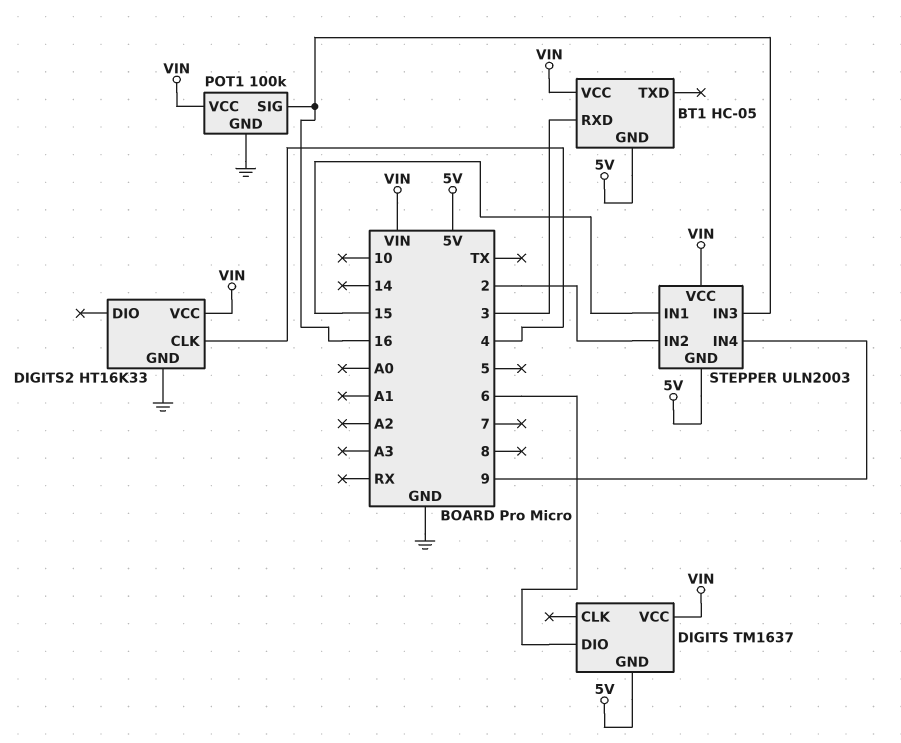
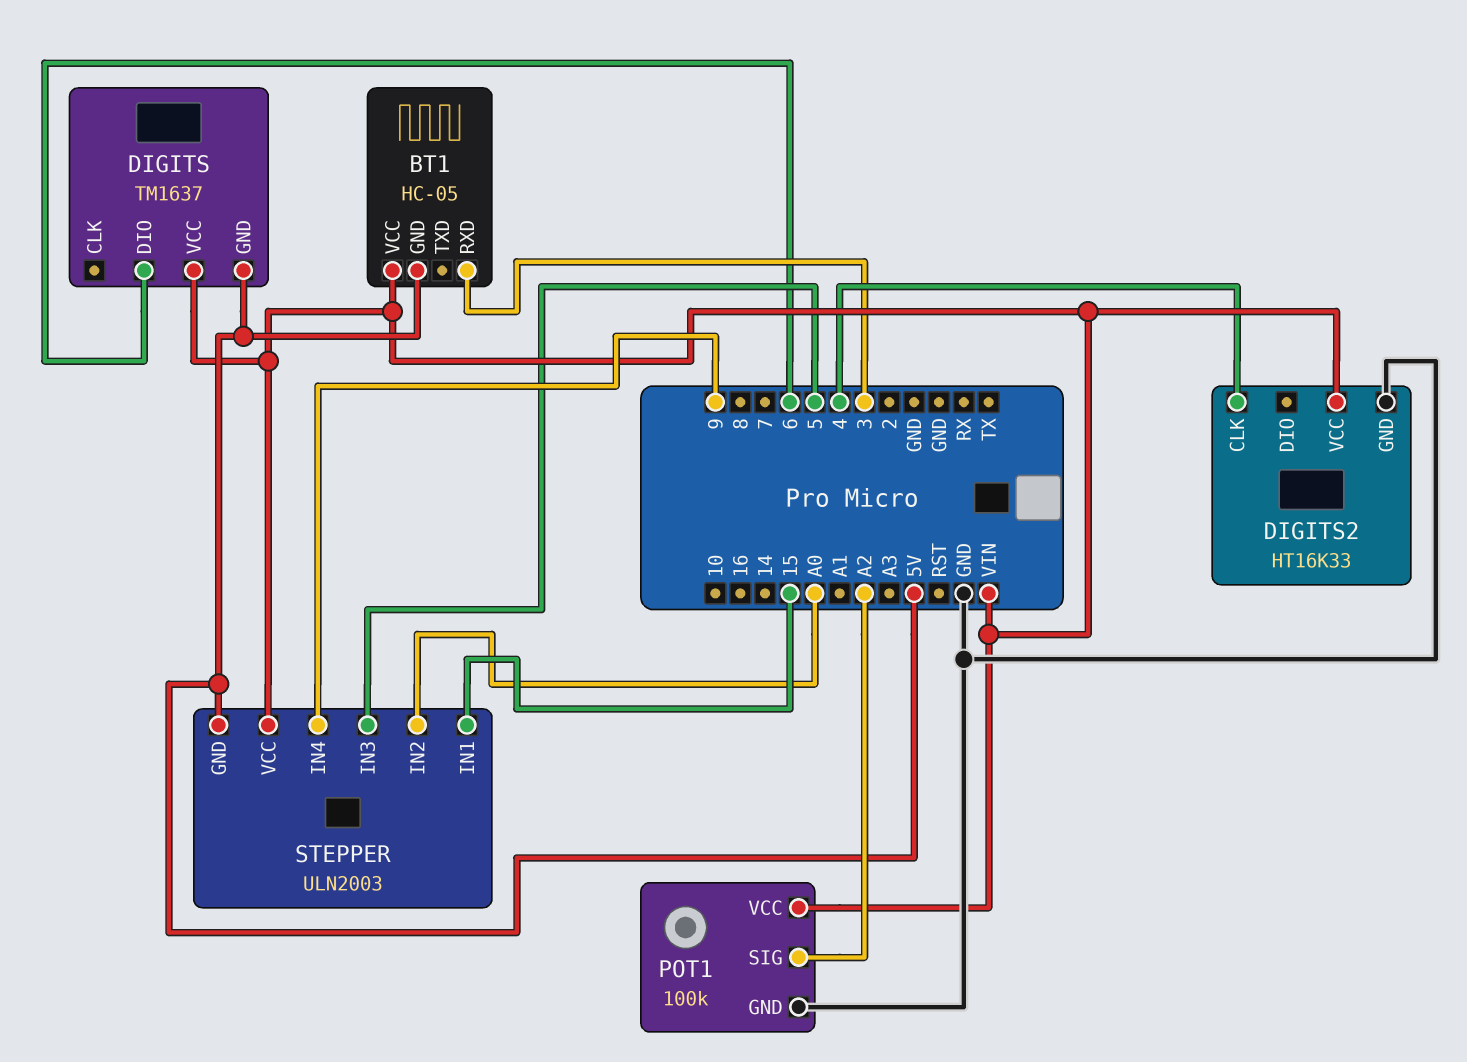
POT1 pin SIG: 16 -> A2
STEPPER pin IN2: 2 -> A0
STEPPER pin IN3: 16 -> 5

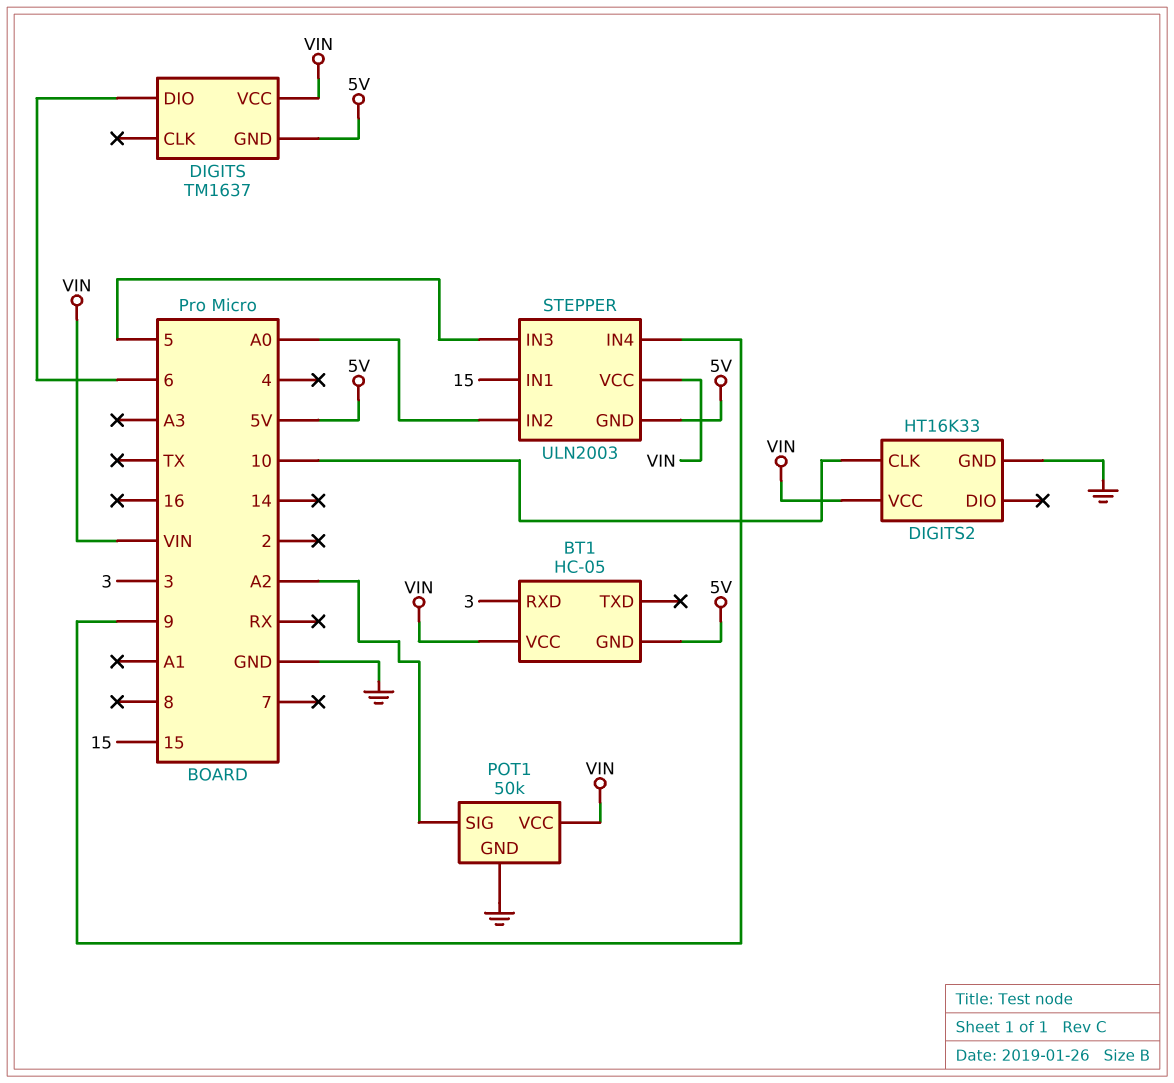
DIGITS2 pin CLK: 4 -> 10
POT1: 100k -> 50k

